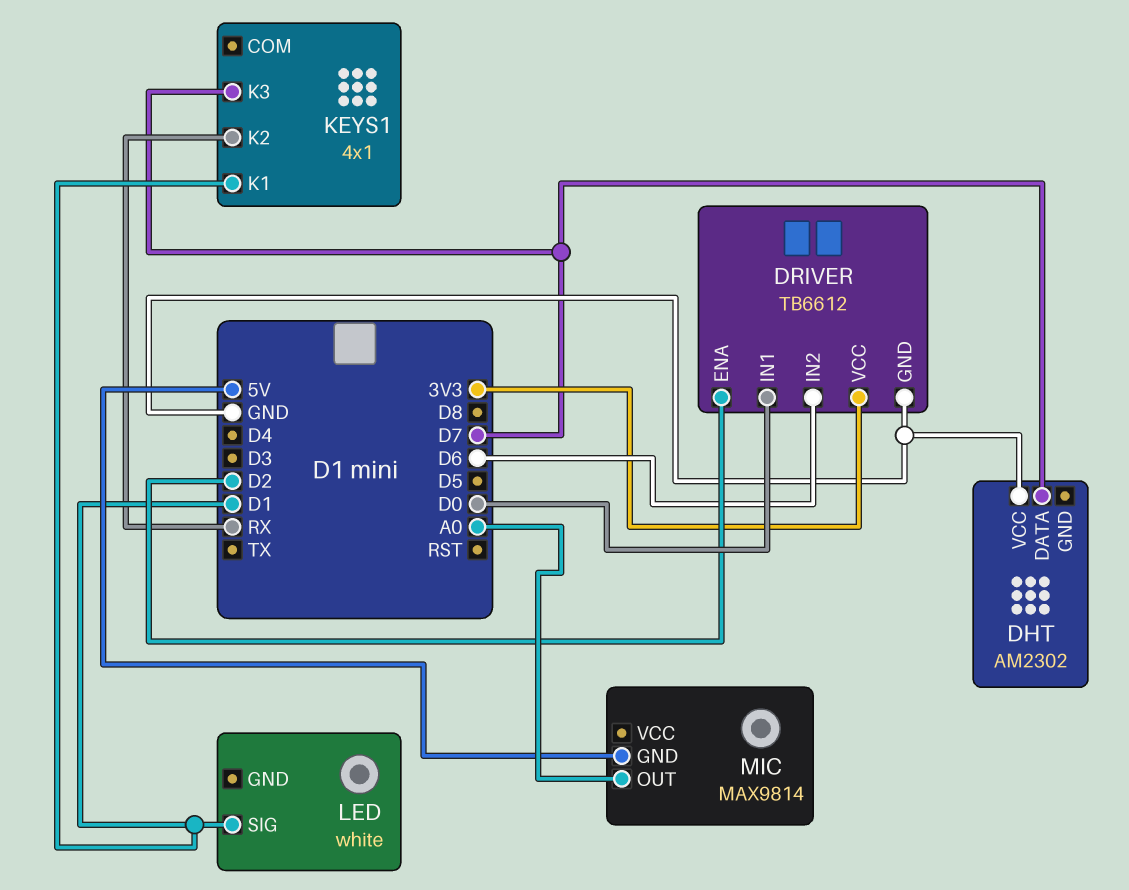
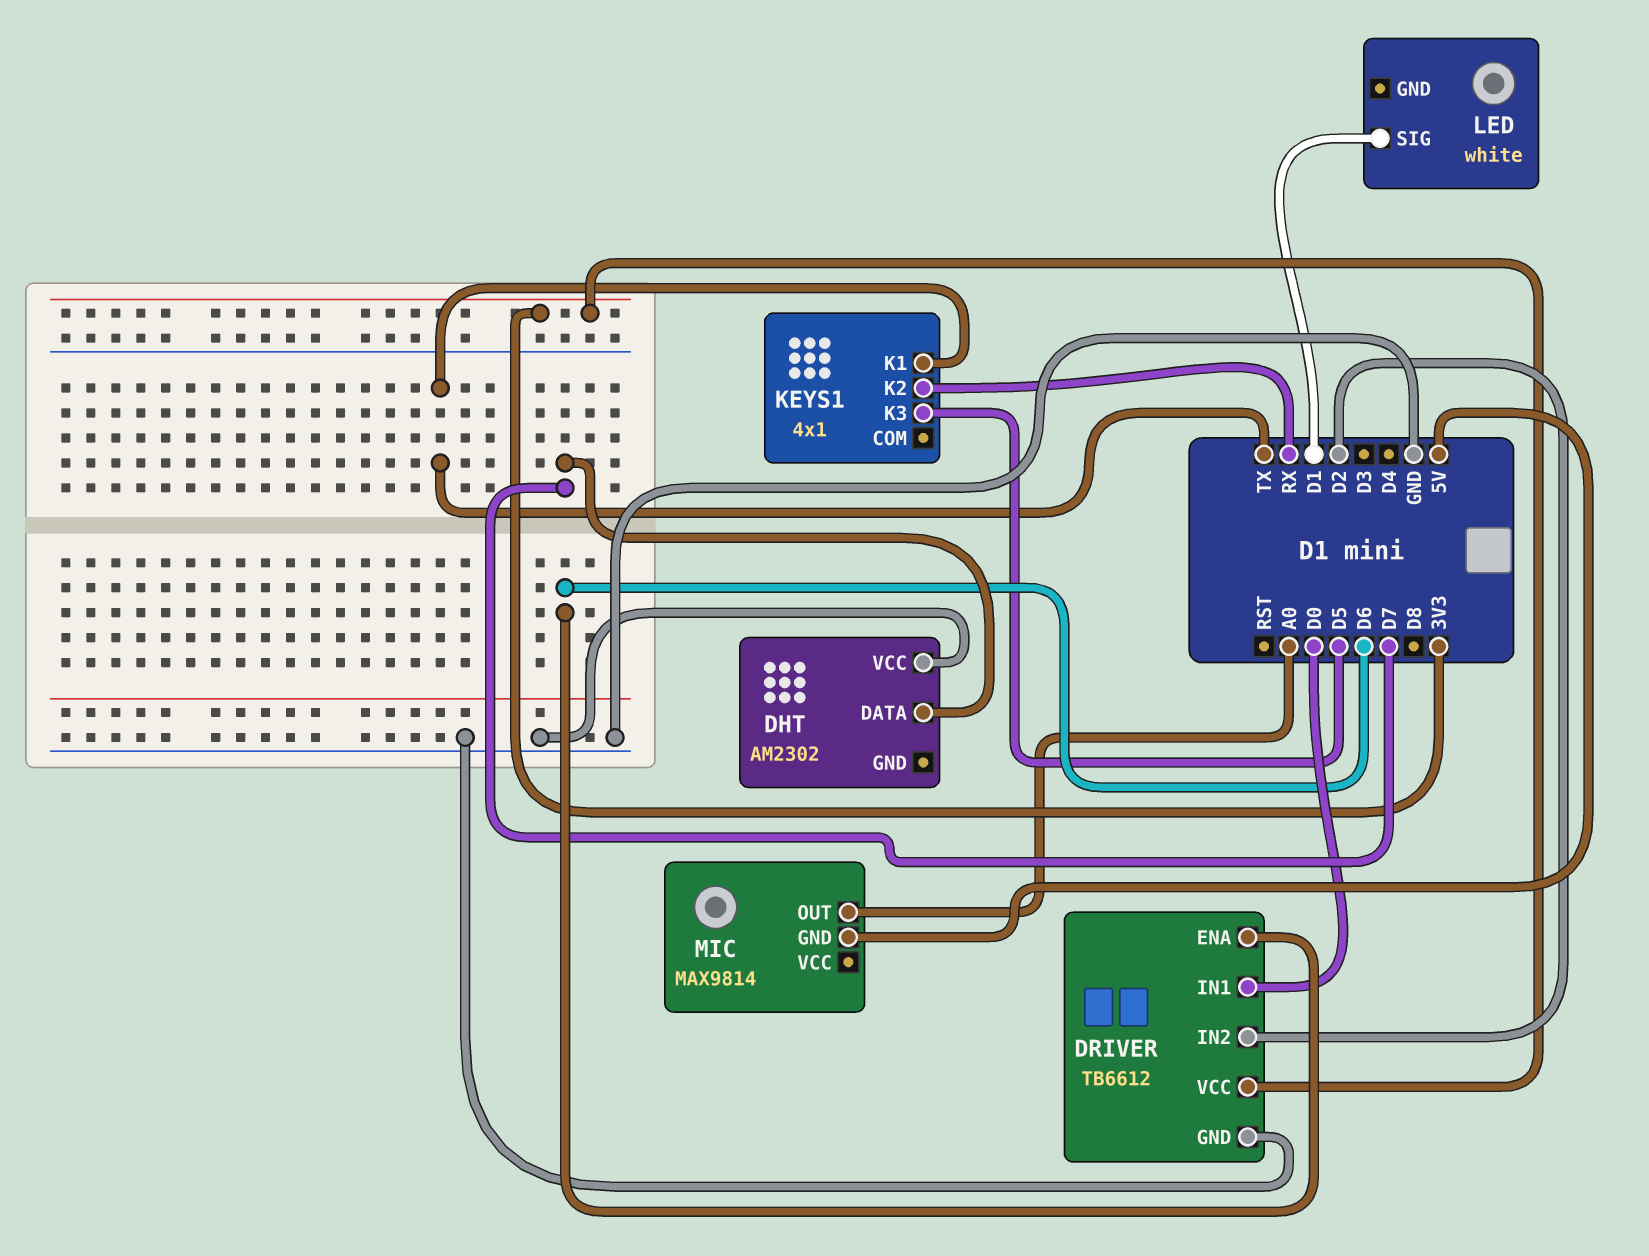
DRIVER pin ENA: D2 -> D6
DRIVER pin IN2: D6 -> D2
KEYS1 pin K1: D1 -> TX
KEYS1 pin K3: D7 -> D5

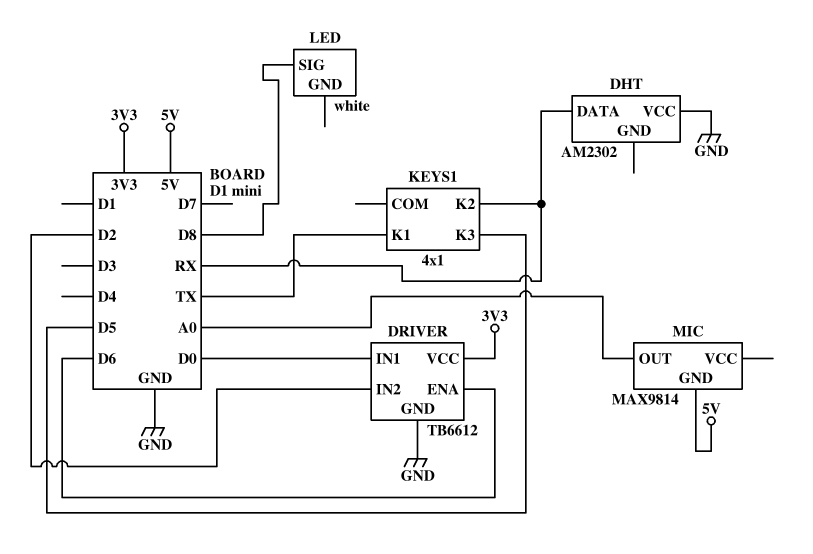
DHT pin DATA: D7 -> RX
LED pin SIG: D1 -> D8

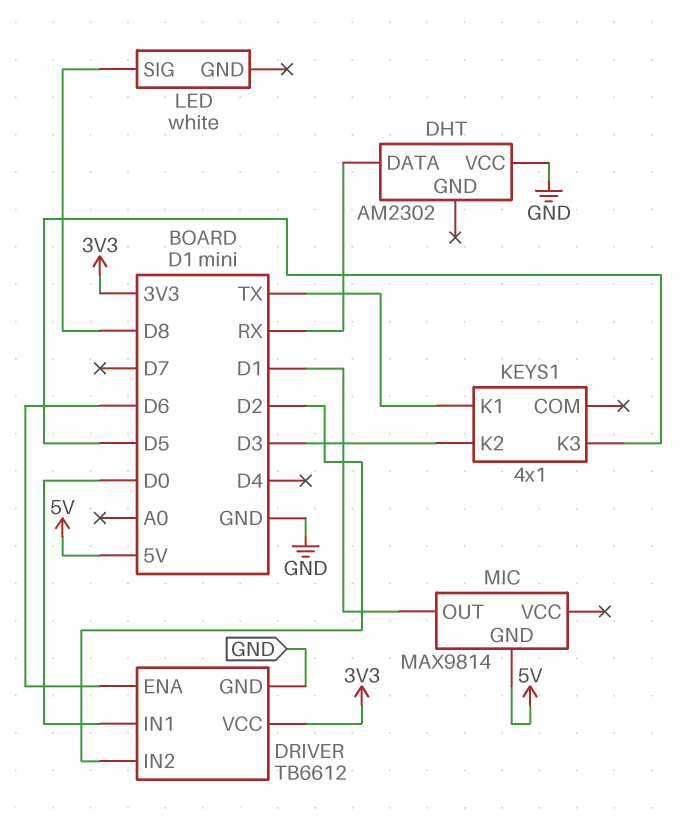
KEYS1 pin K2: RX -> D3
MIC pin OUT: A0 -> D1

